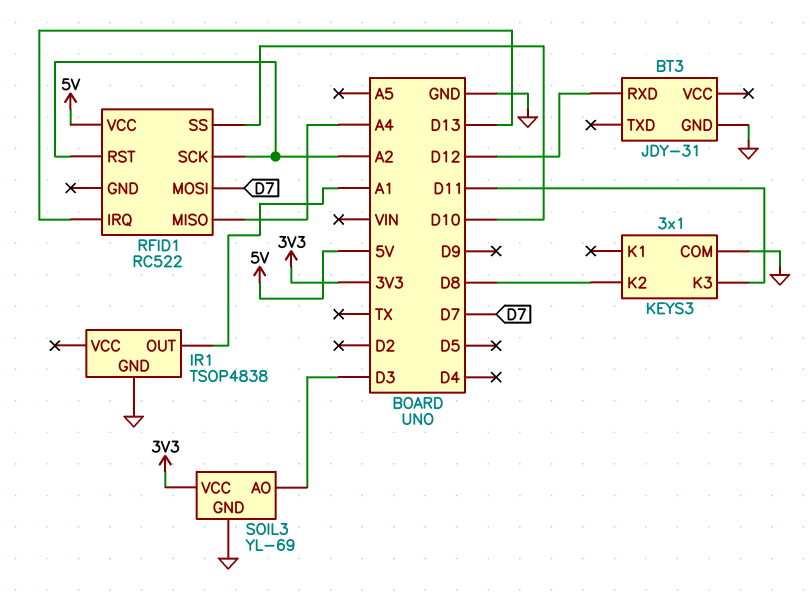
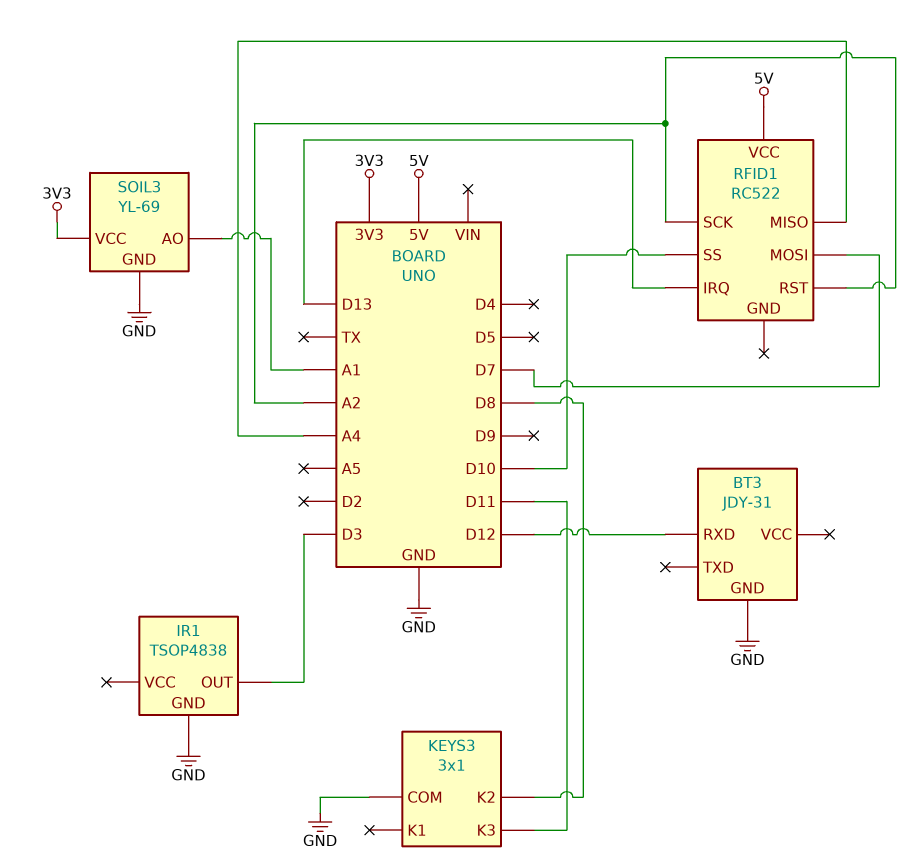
IR1 pin OUT: A1 -> D3
SOIL3 pin AO: D3 -> A1

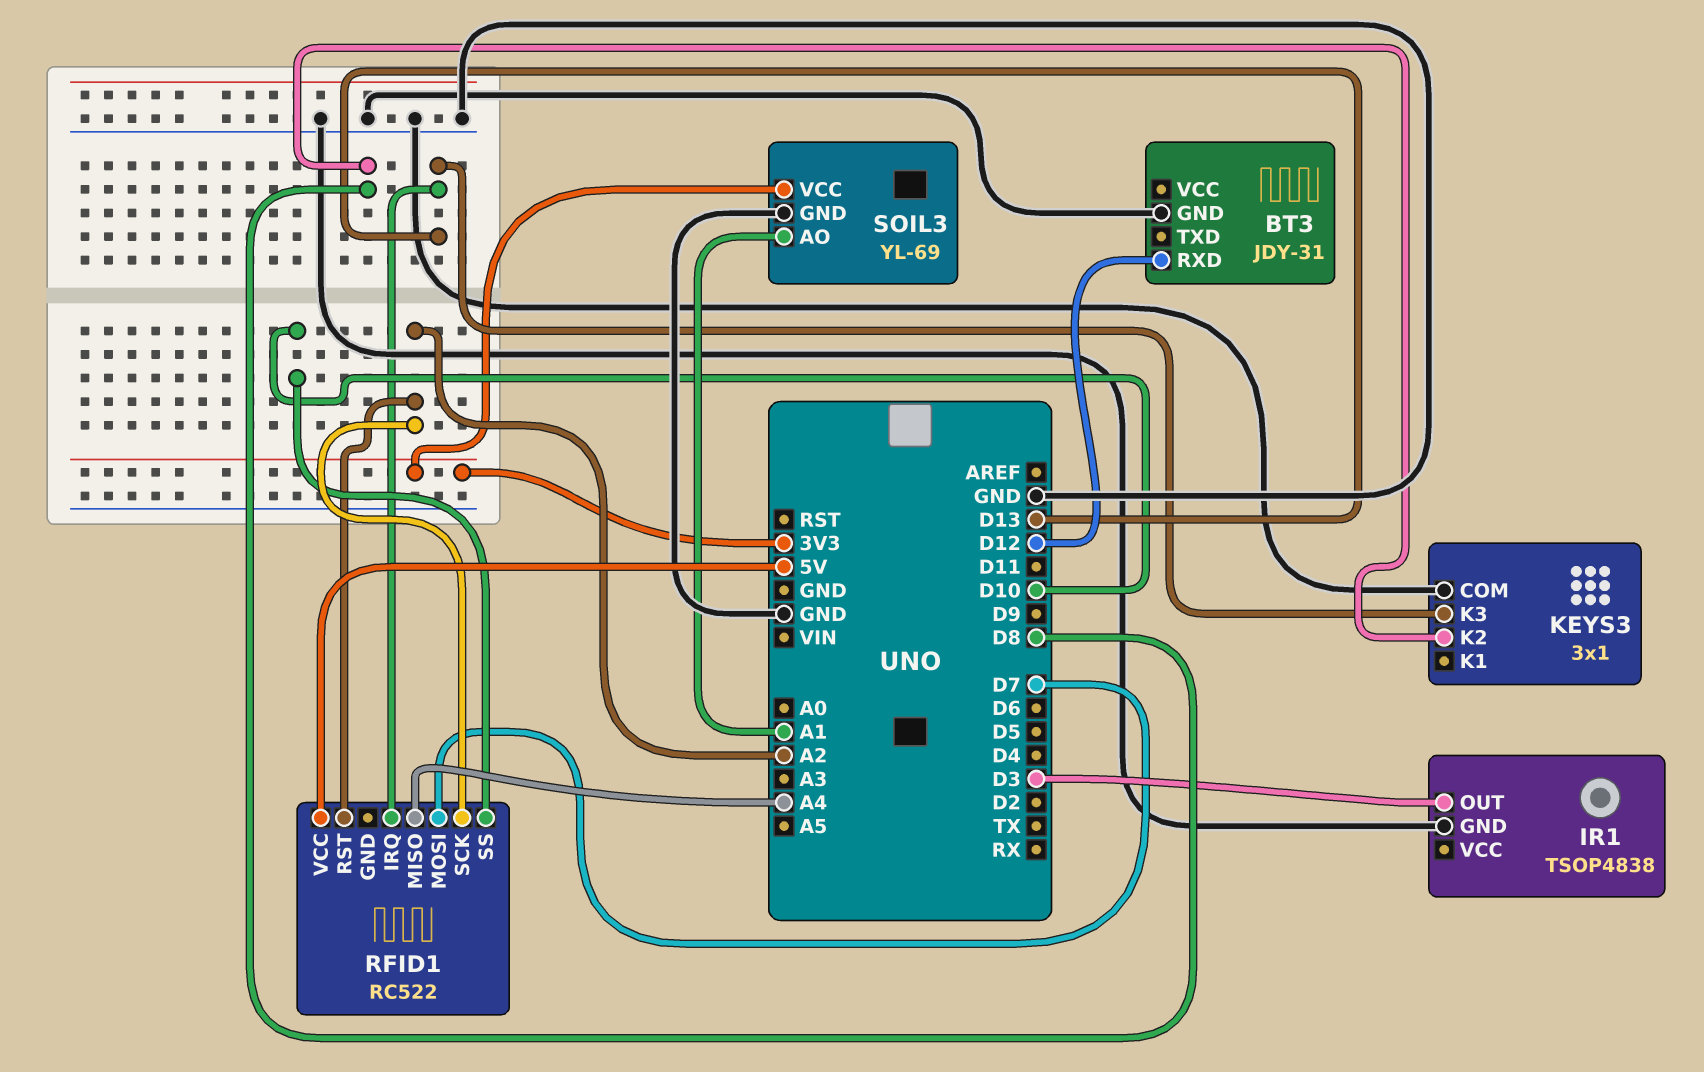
KEYS3 pin K3: D11 -> D13

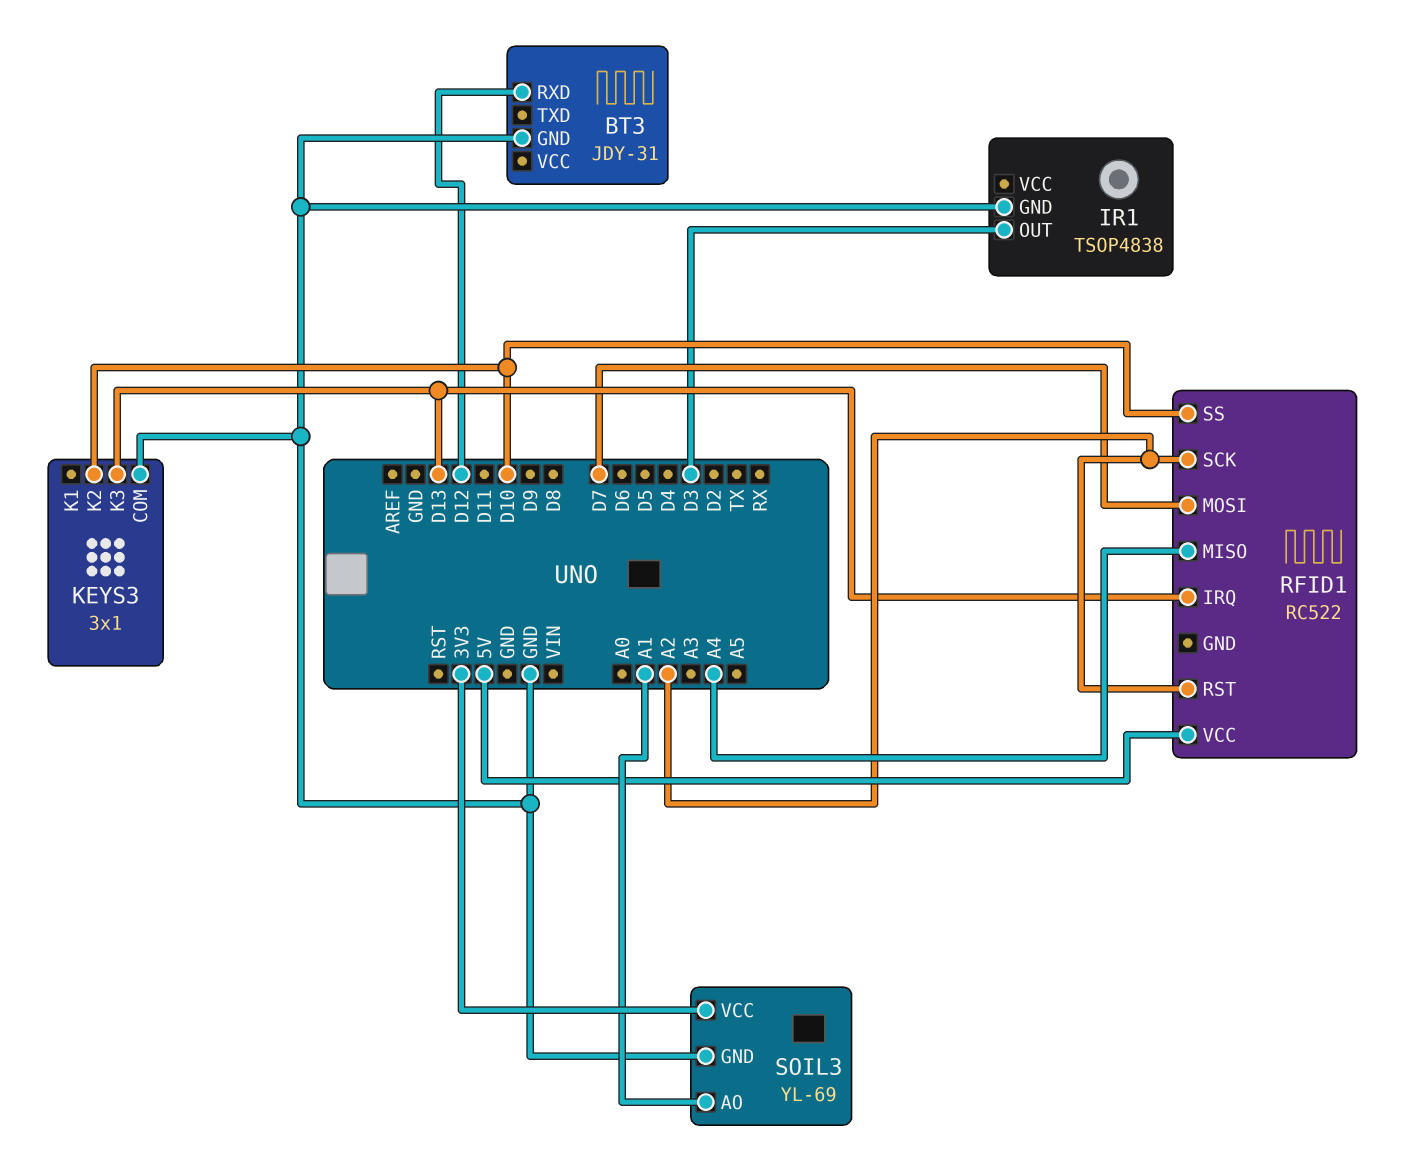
KEYS3 pin K2: D8 -> D10

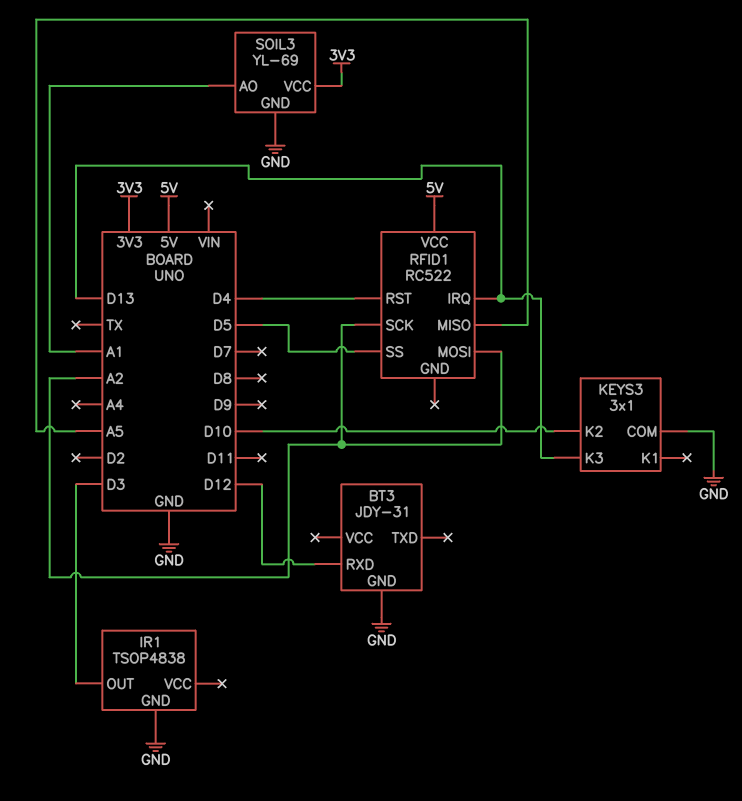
RFID1 pin MISO: A4 -> A5
RFID1 pin MOSI: D7 -> A2
RFID1 pin RST: A2 -> D4
RFID1 pin SS: D10 -> D5

